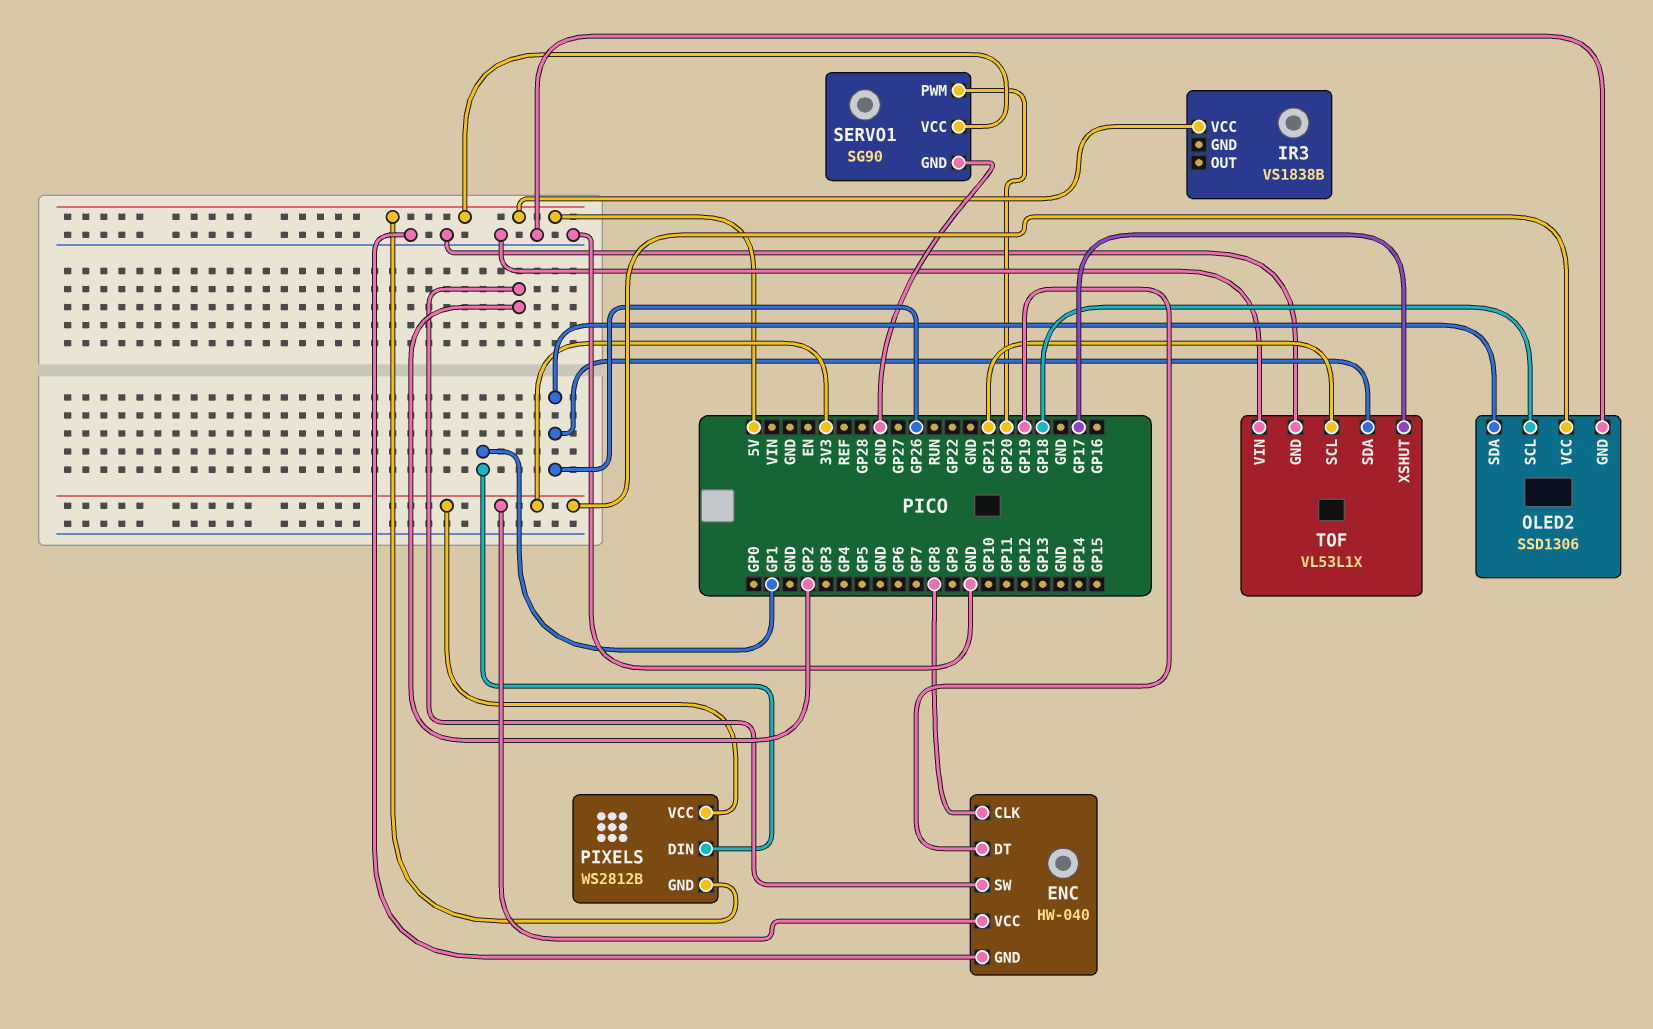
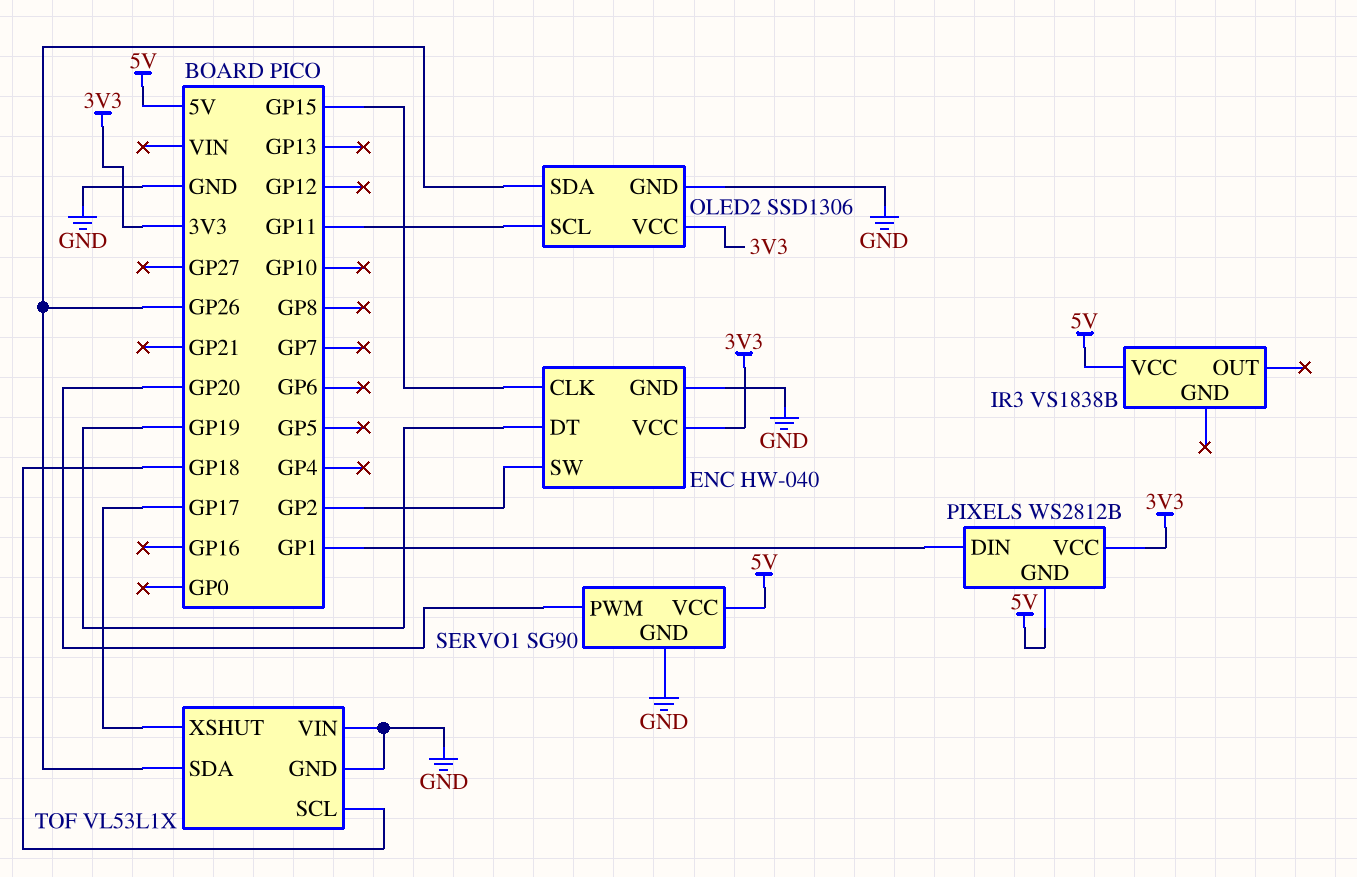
ENC pin CLK: GP8 -> GP15
OLED2 pin SCL: GP18 -> GP11
TOF pin SCL: GP21 -> GP18

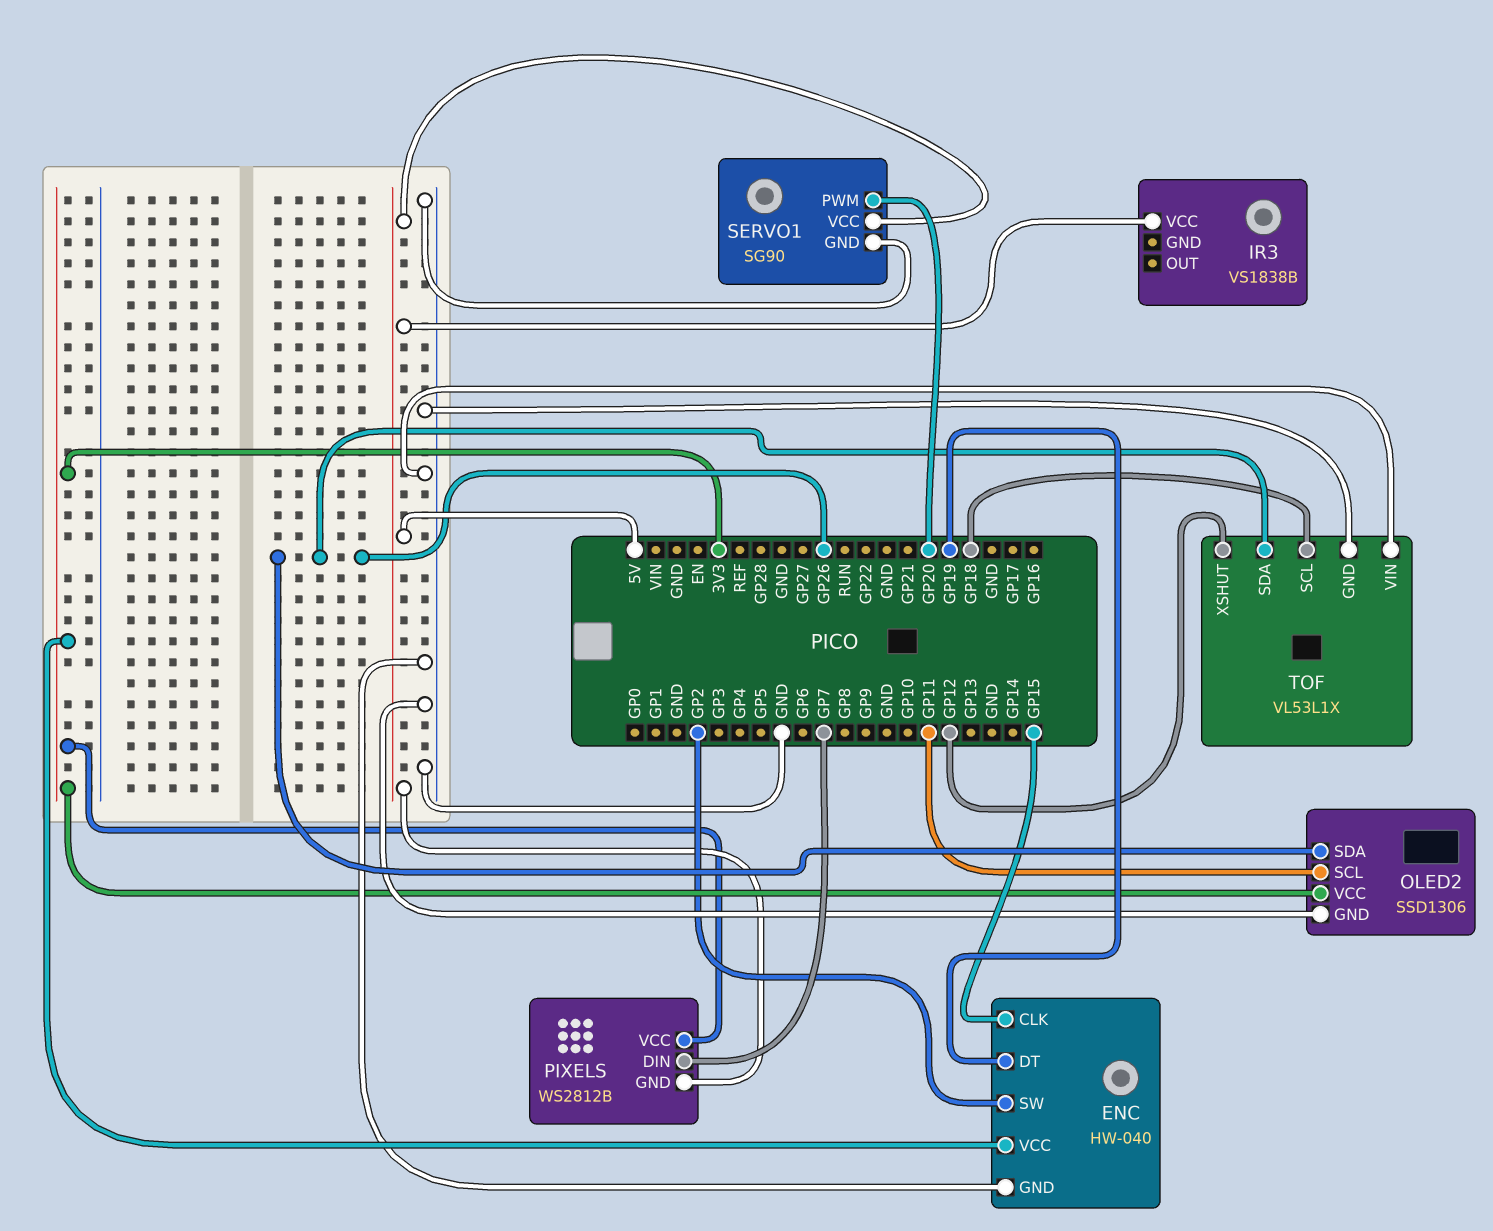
PIXELS pin DIN: GP1 -> GP7
TOF pin XSHUT: GP17 -> GP12

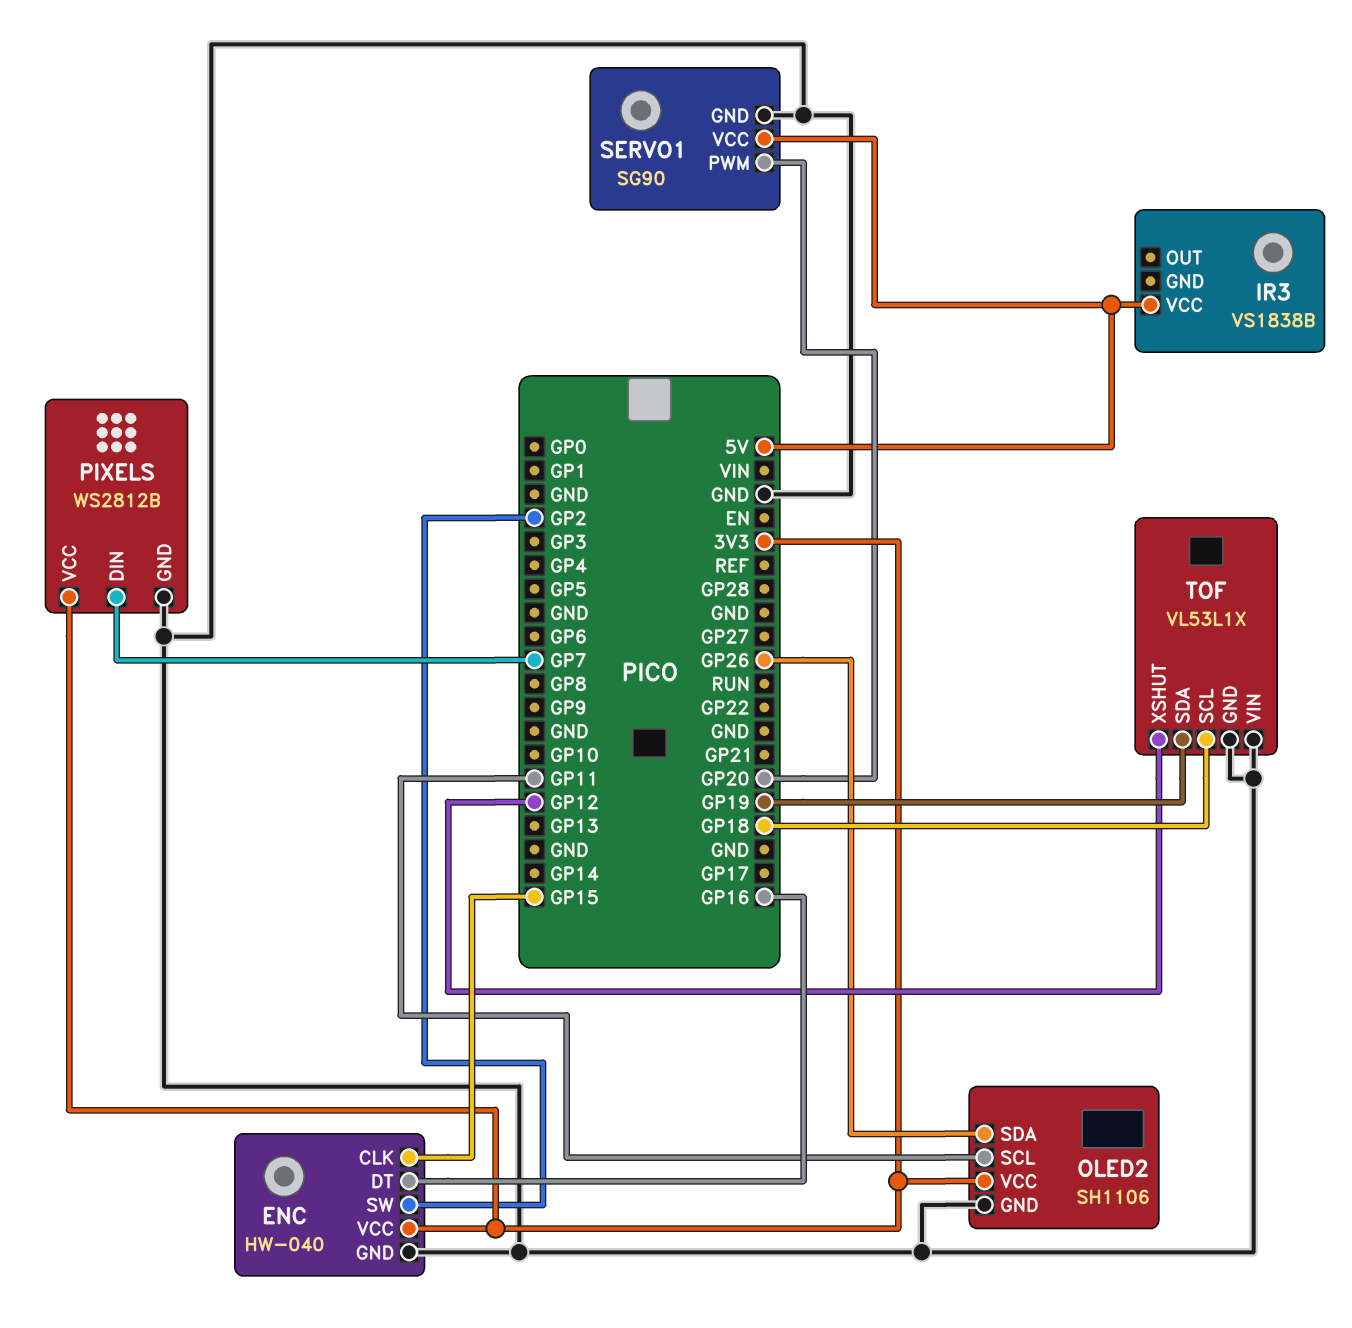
ENC pin DT: GP19 -> GP16
OLED2: SSD1306 -> SH1106
PIXELS pin GND: 5V -> GND
TOF pin SDA: GP26 -> GP19

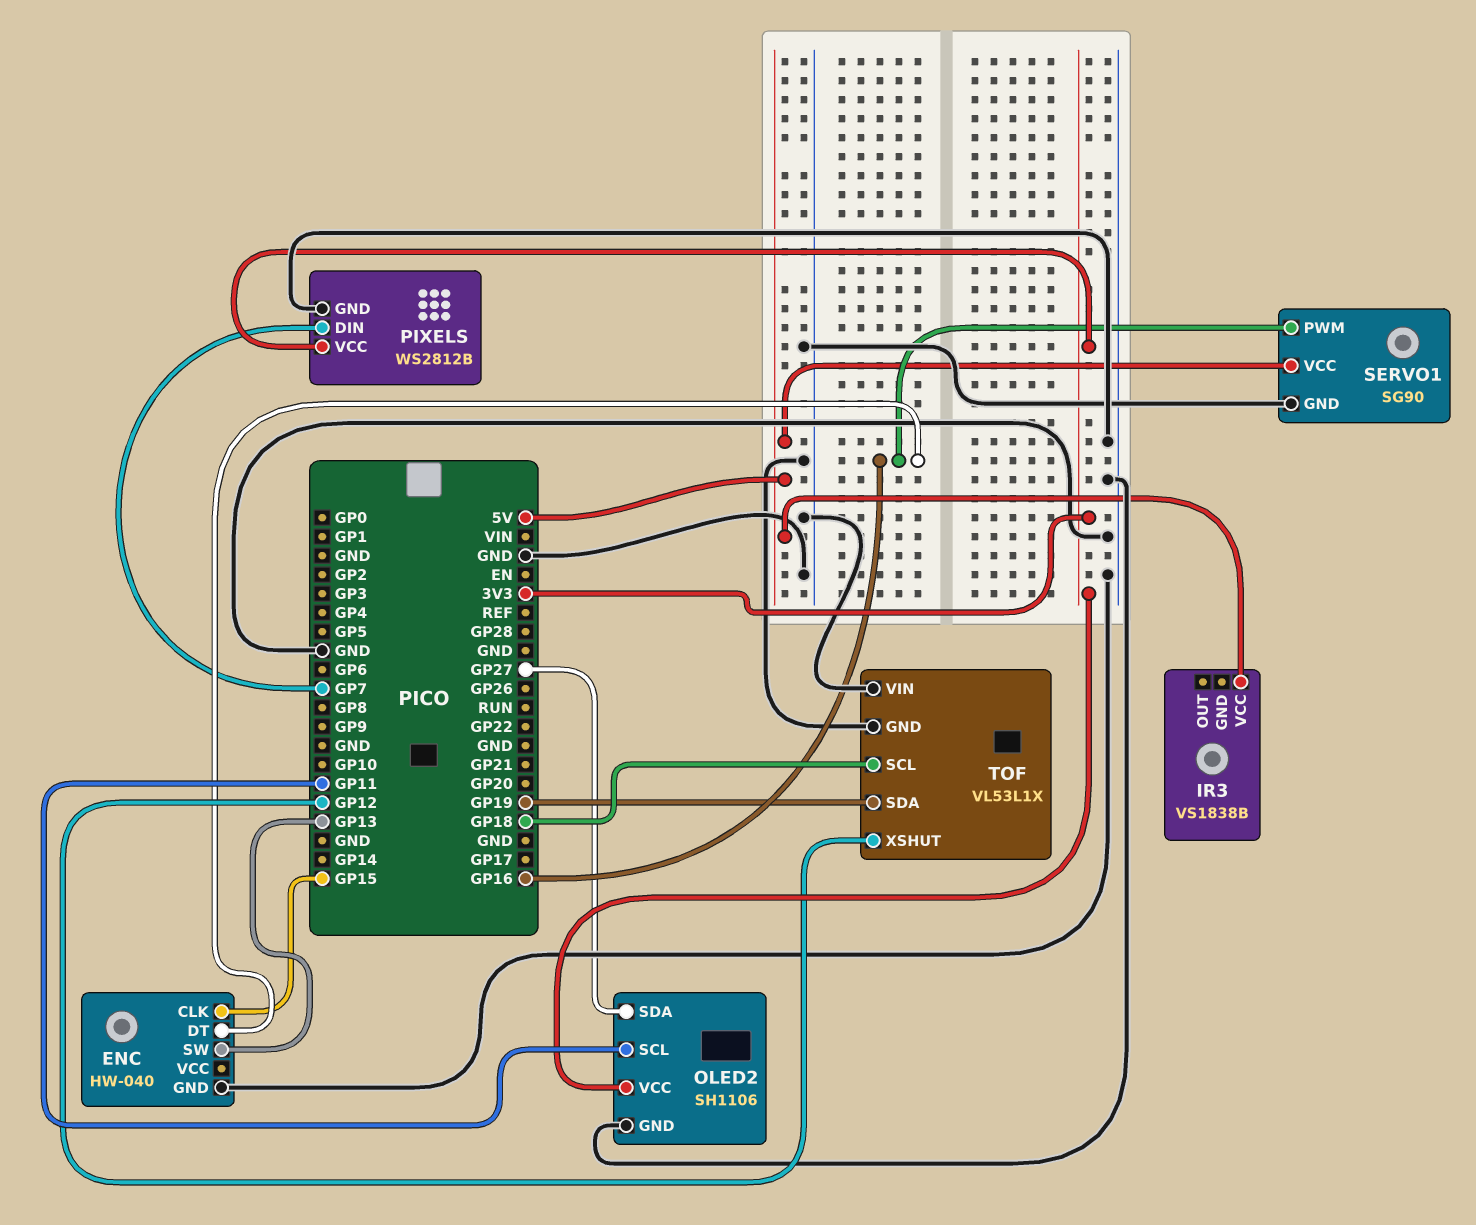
ENC pin SW: GP2 -> GP13
ENC pin VCC: 3V3 -> none
OLED2 pin SDA: GP26 -> GP27
SERVO1 pin PWM: GP20 -> GP16

